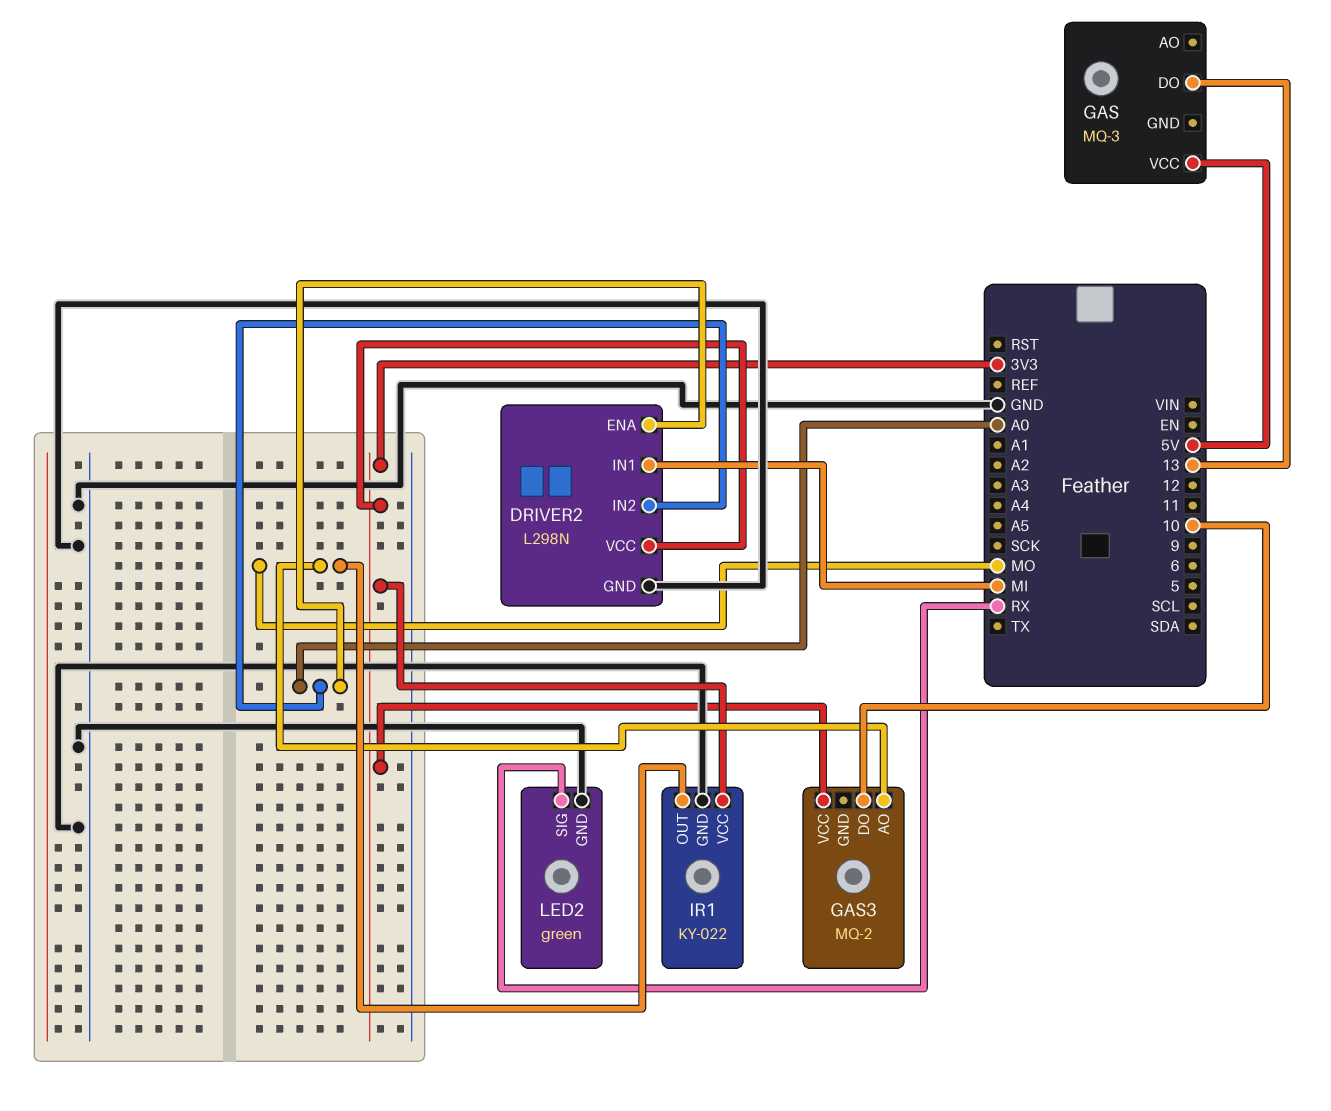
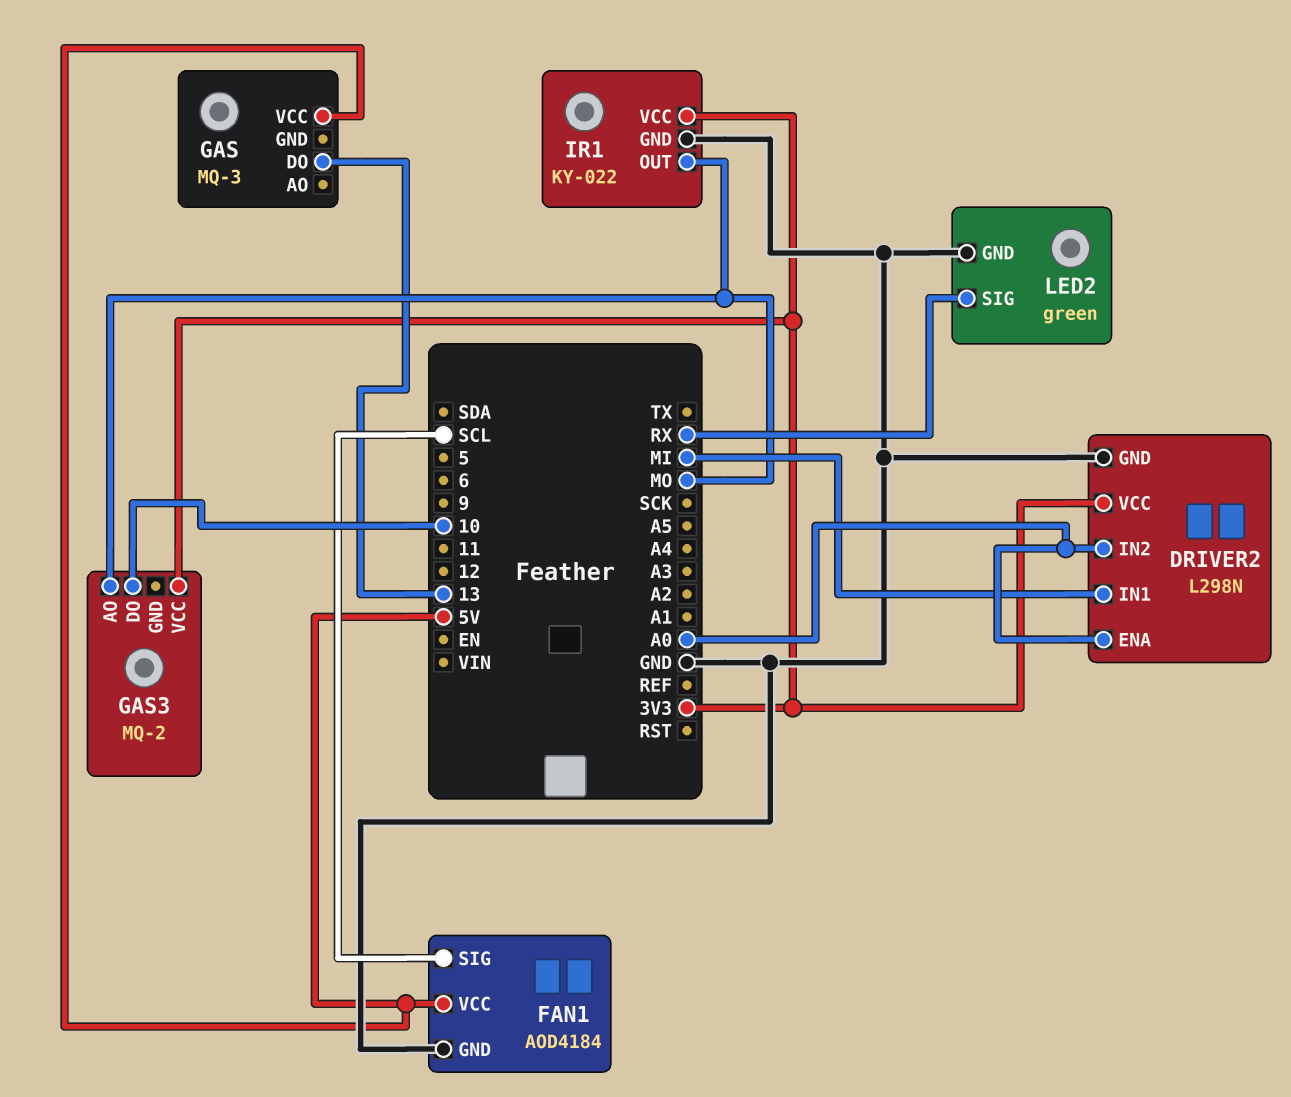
FAN1: none -> AOD4184
FAN1 pin GND: none -> GND
FAN1 pin SIG: none -> SCL
FAN1 pin VCC: none -> 5V

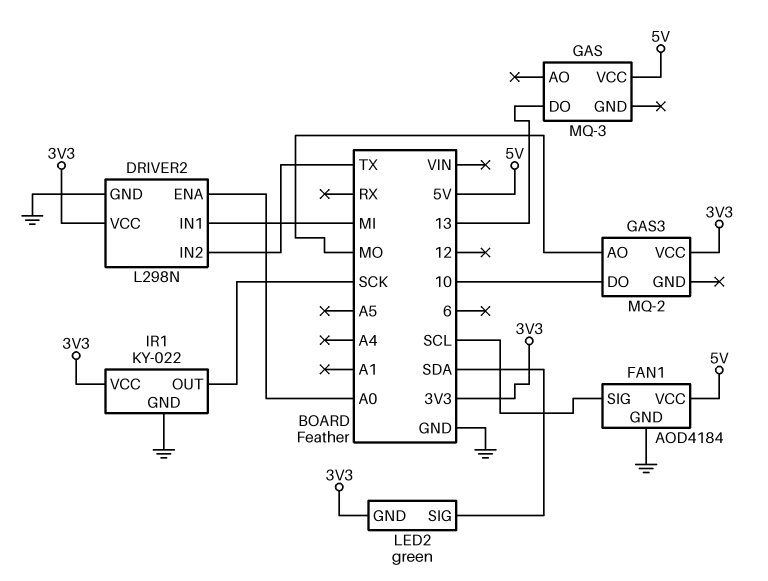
DRIVER2 pin IN2: A0 -> TX
IR1 pin OUT: MO -> SCK
LED2 pin GND: GND -> 3V3
LED2 pin SIG: RX -> SDA

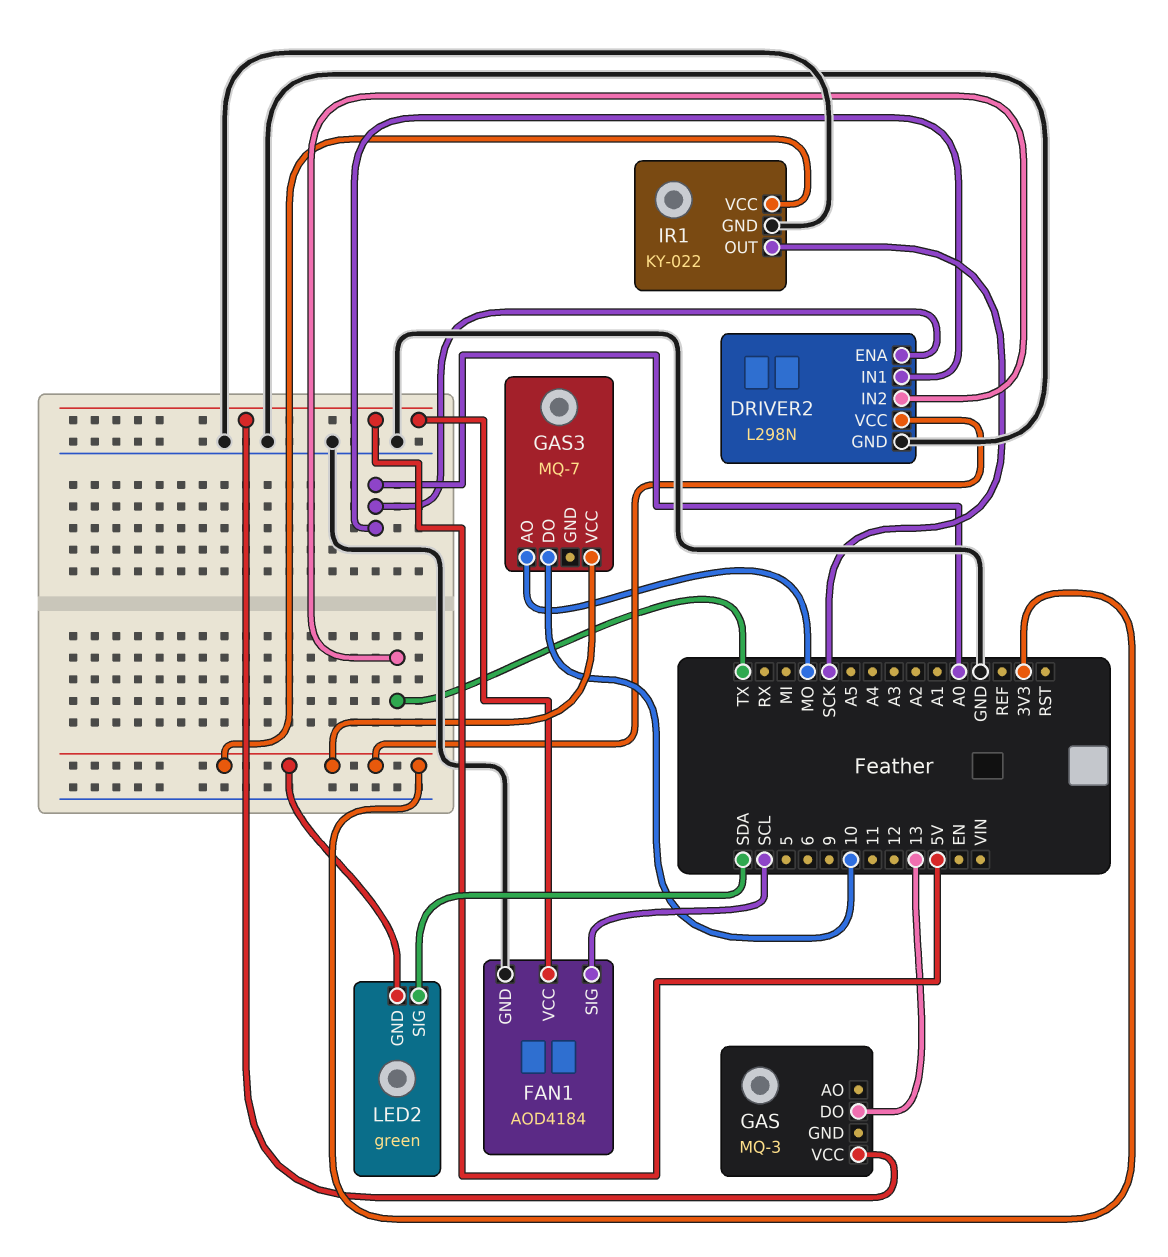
DRIVER2 pin IN1: MI -> A0
GAS3: MQ-2 -> MQ-7

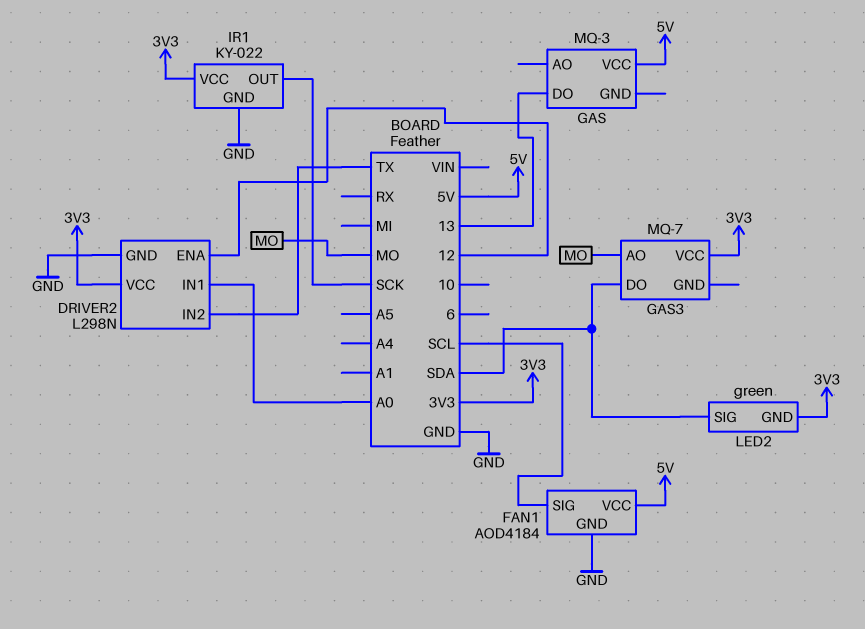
DRIVER2 pin ENA: A0 -> 12
GAS3 pin DO: 10 -> SDA

